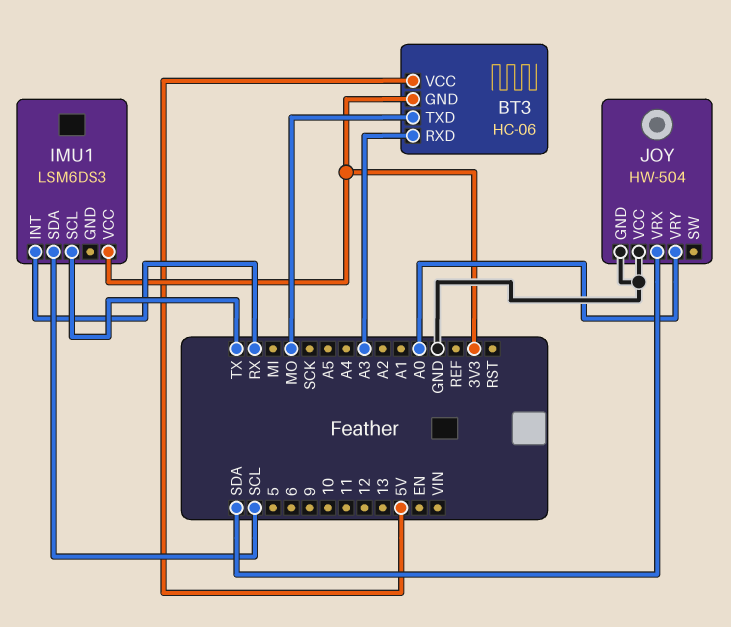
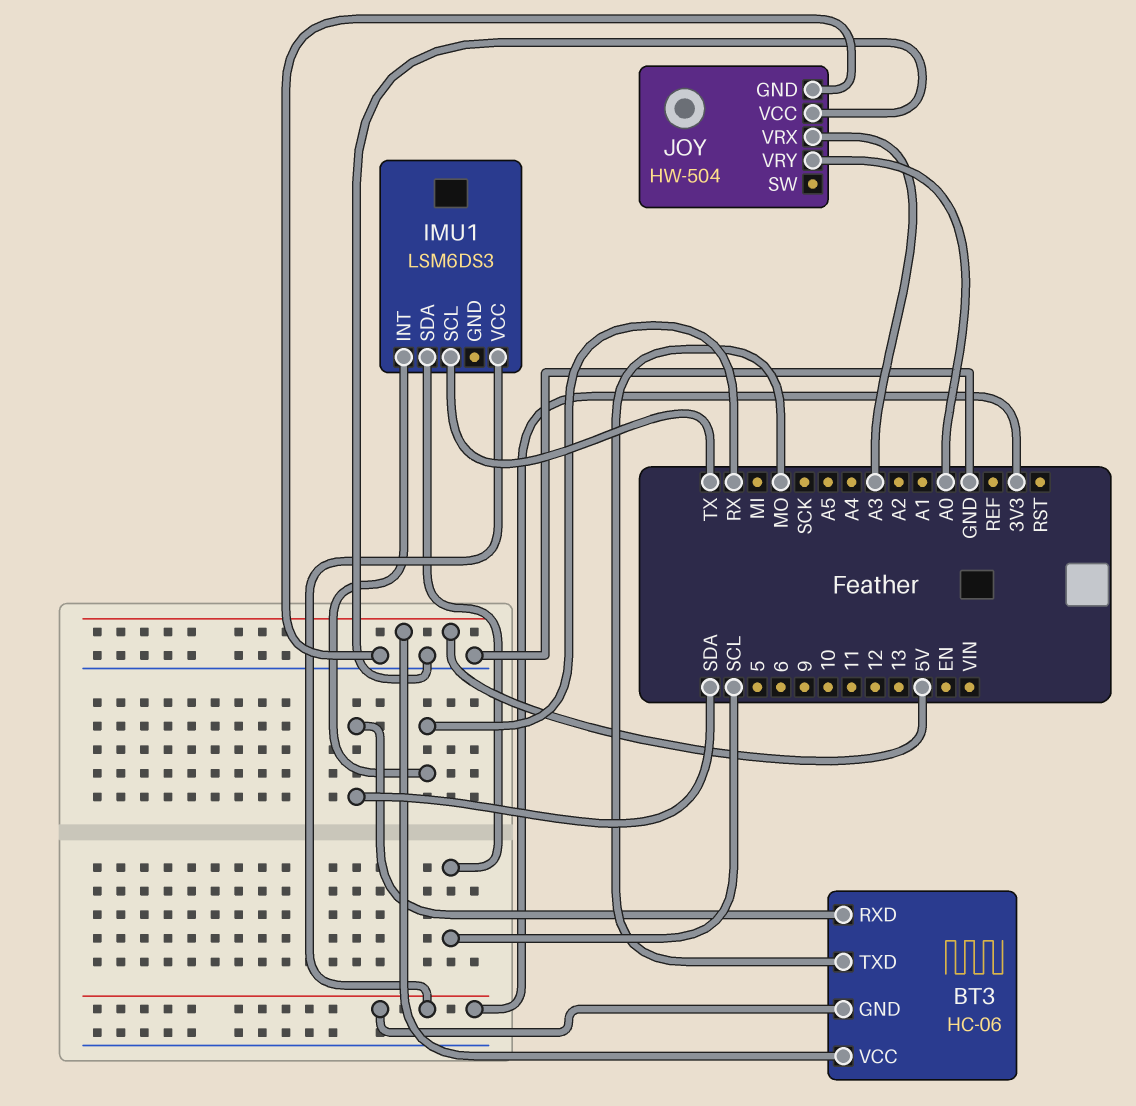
BT3 pin RXD: A3 -> SDA
JOY pin VRX: SDA -> A3

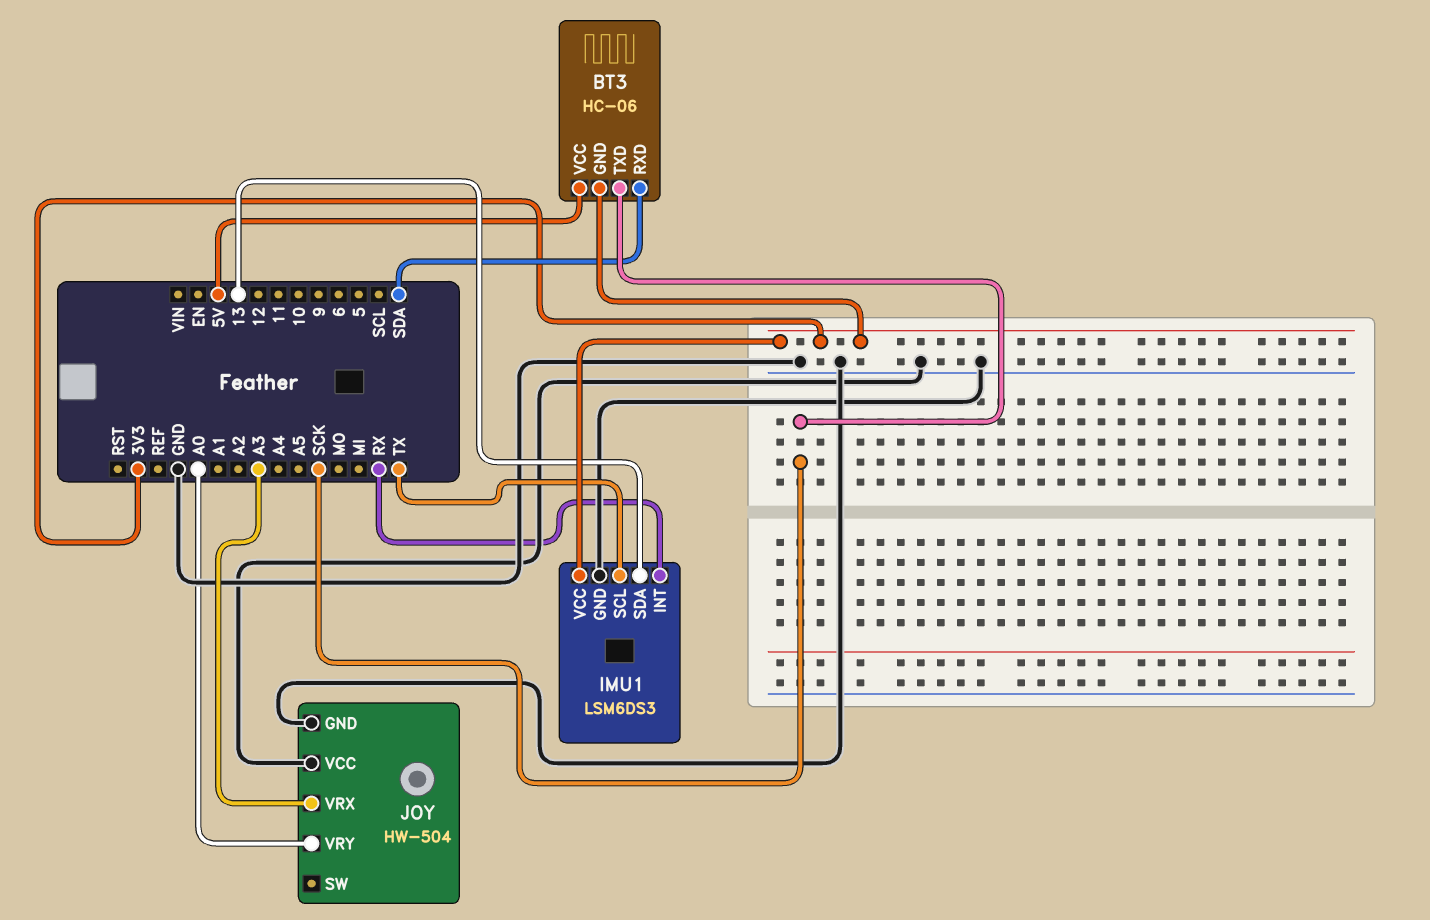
BT3 pin TXD: MO -> SCK
IMU1 pin GND: none -> GND
IMU1 pin SDA: SCL -> 13

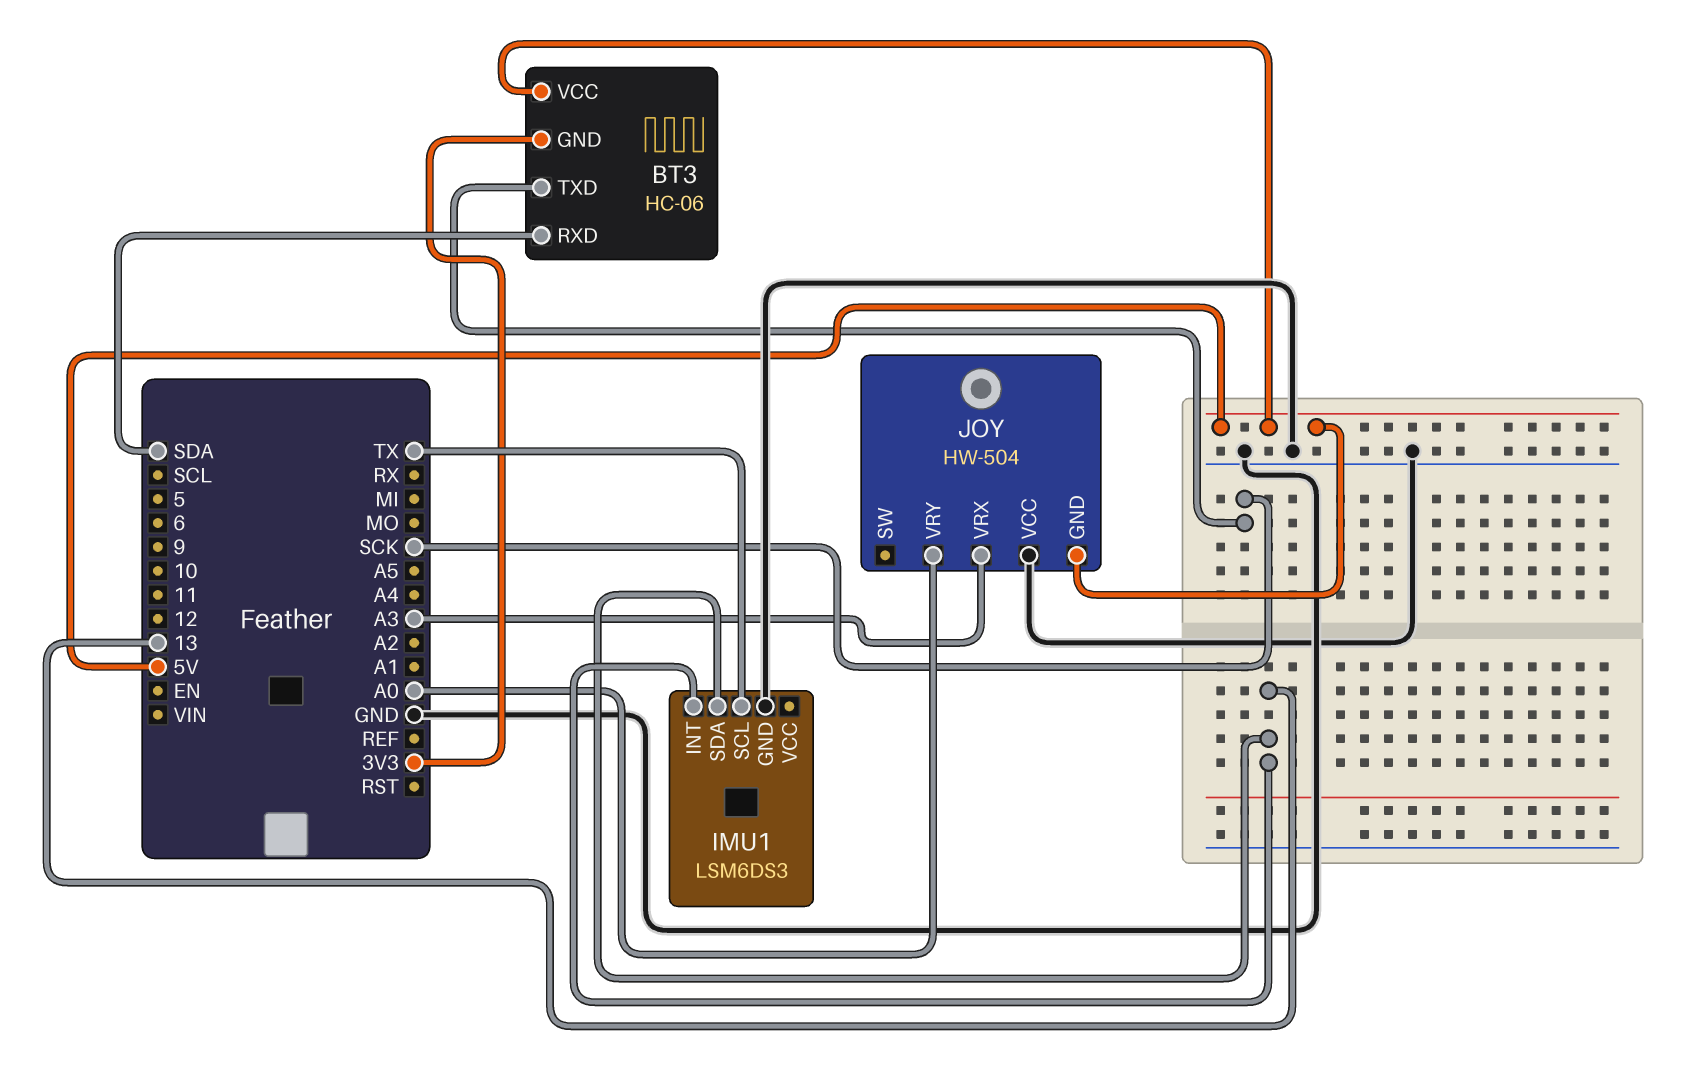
IMU1 pin INT: RX -> 13
IMU1 pin VCC: 3V3 -> none
JOY pin GND: GND -> 5V

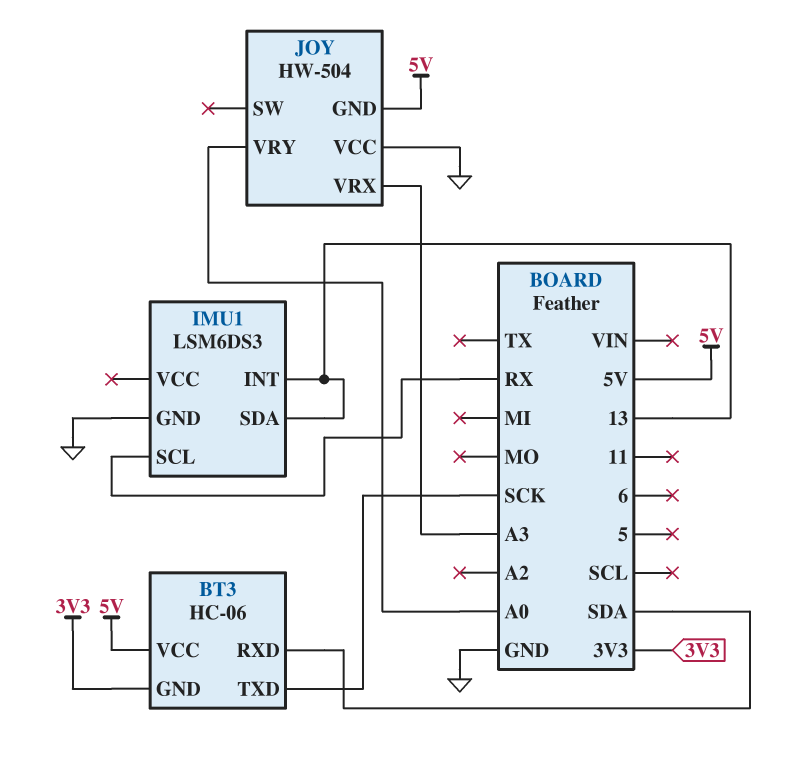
IMU1 pin SCL: TX -> RX

